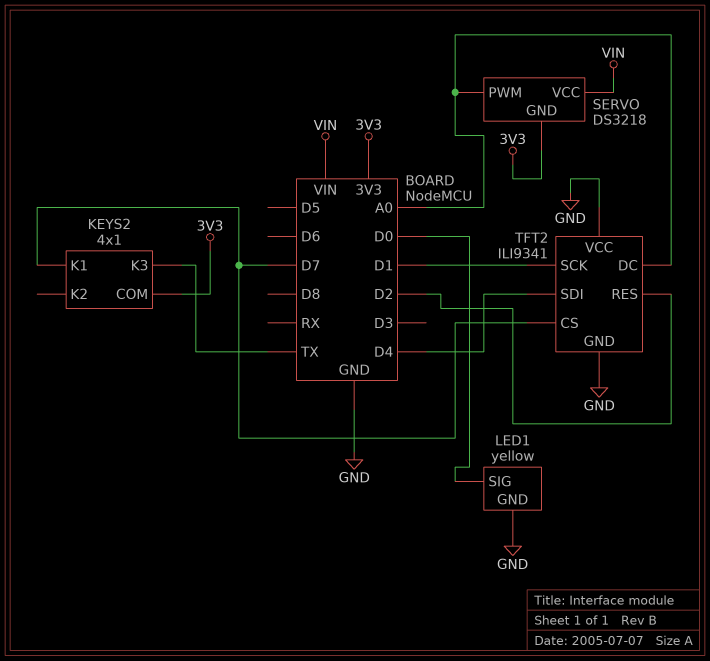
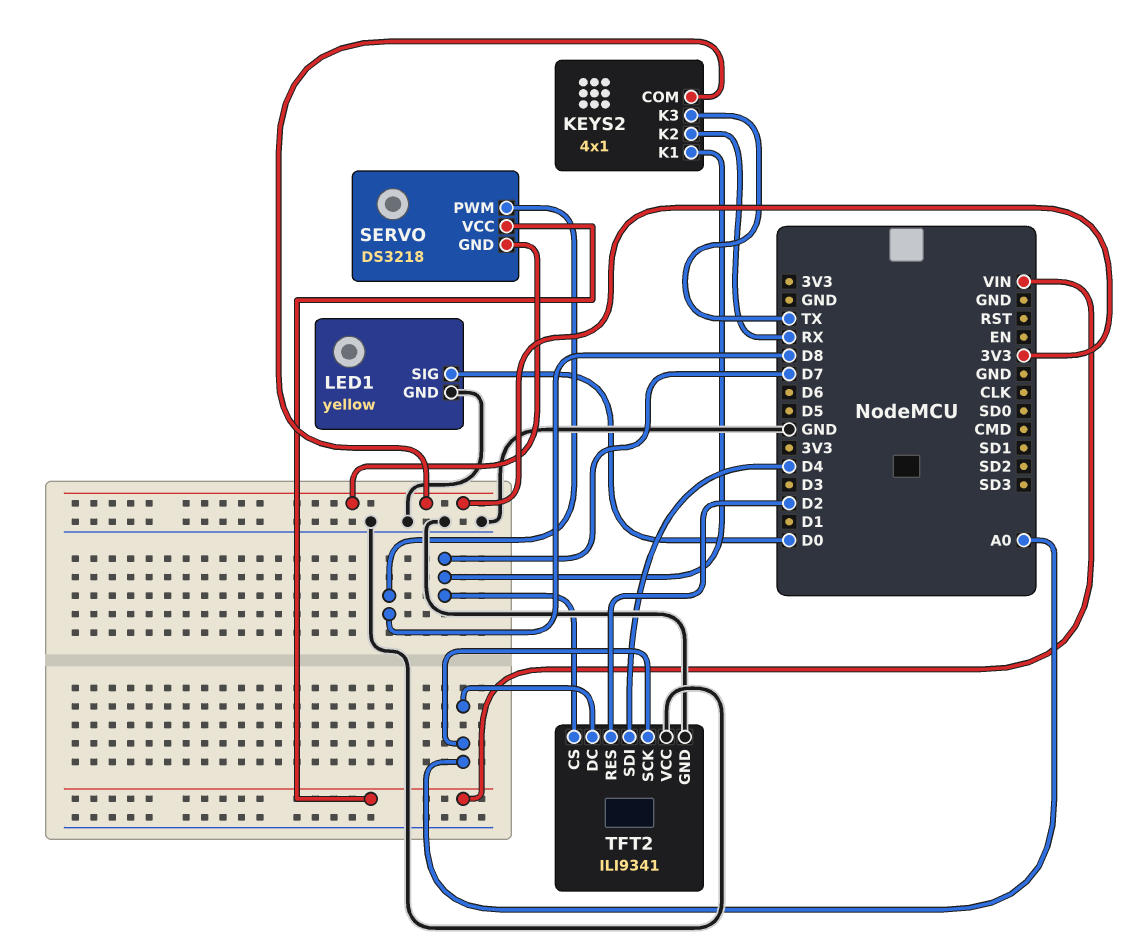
KEYS2 pin K2: none -> RX
SERVO pin PWM: A0 -> D8
TFT2 pin SCK: D1 -> A0

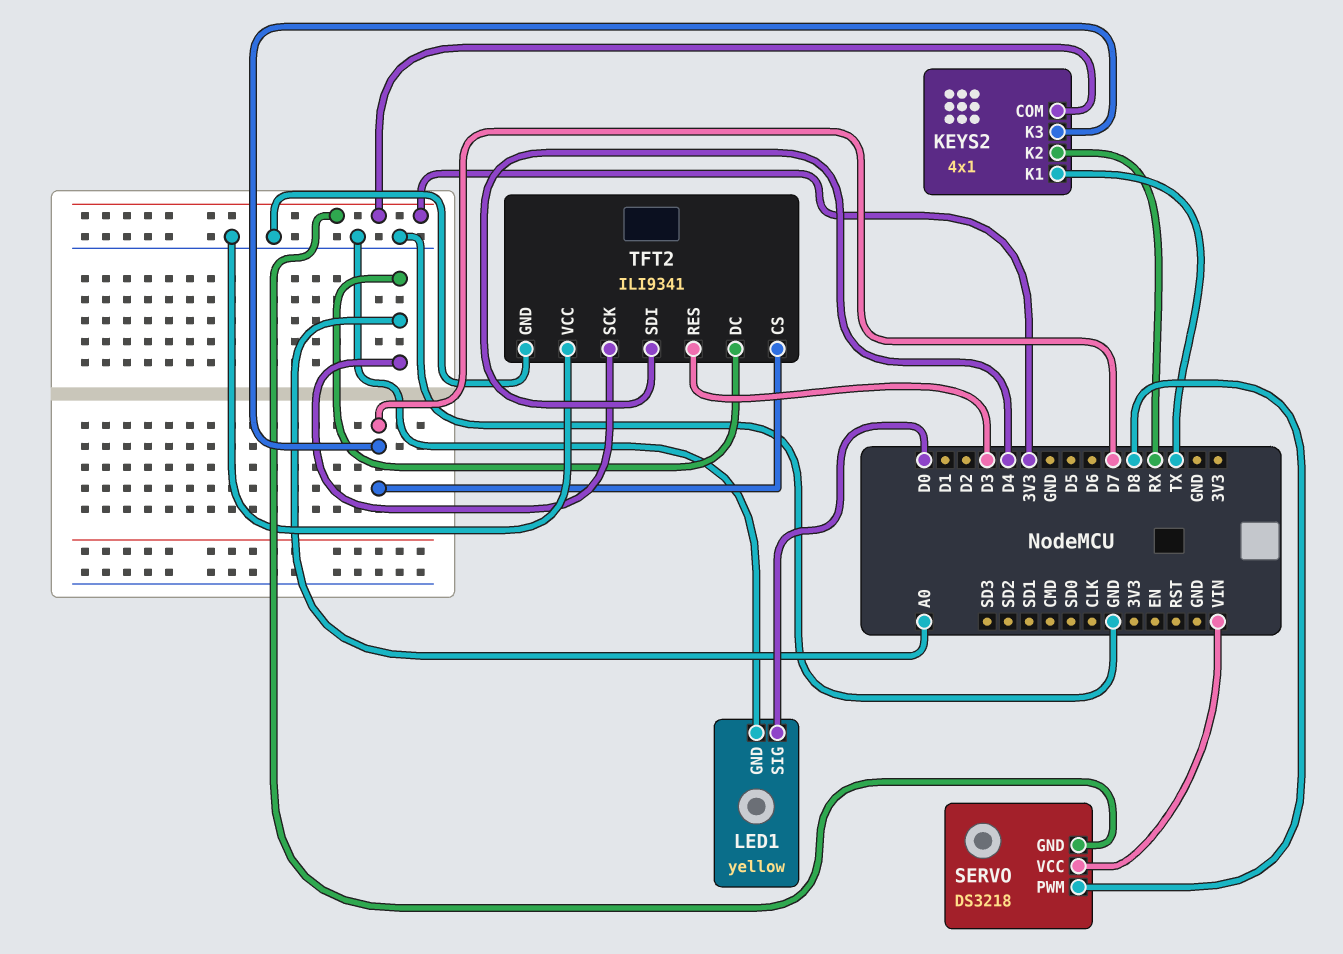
KEYS2 pin K1: D7 -> TX
KEYS2 pin K3: TX -> D7
TFT2 pin RES: D2 -> D3

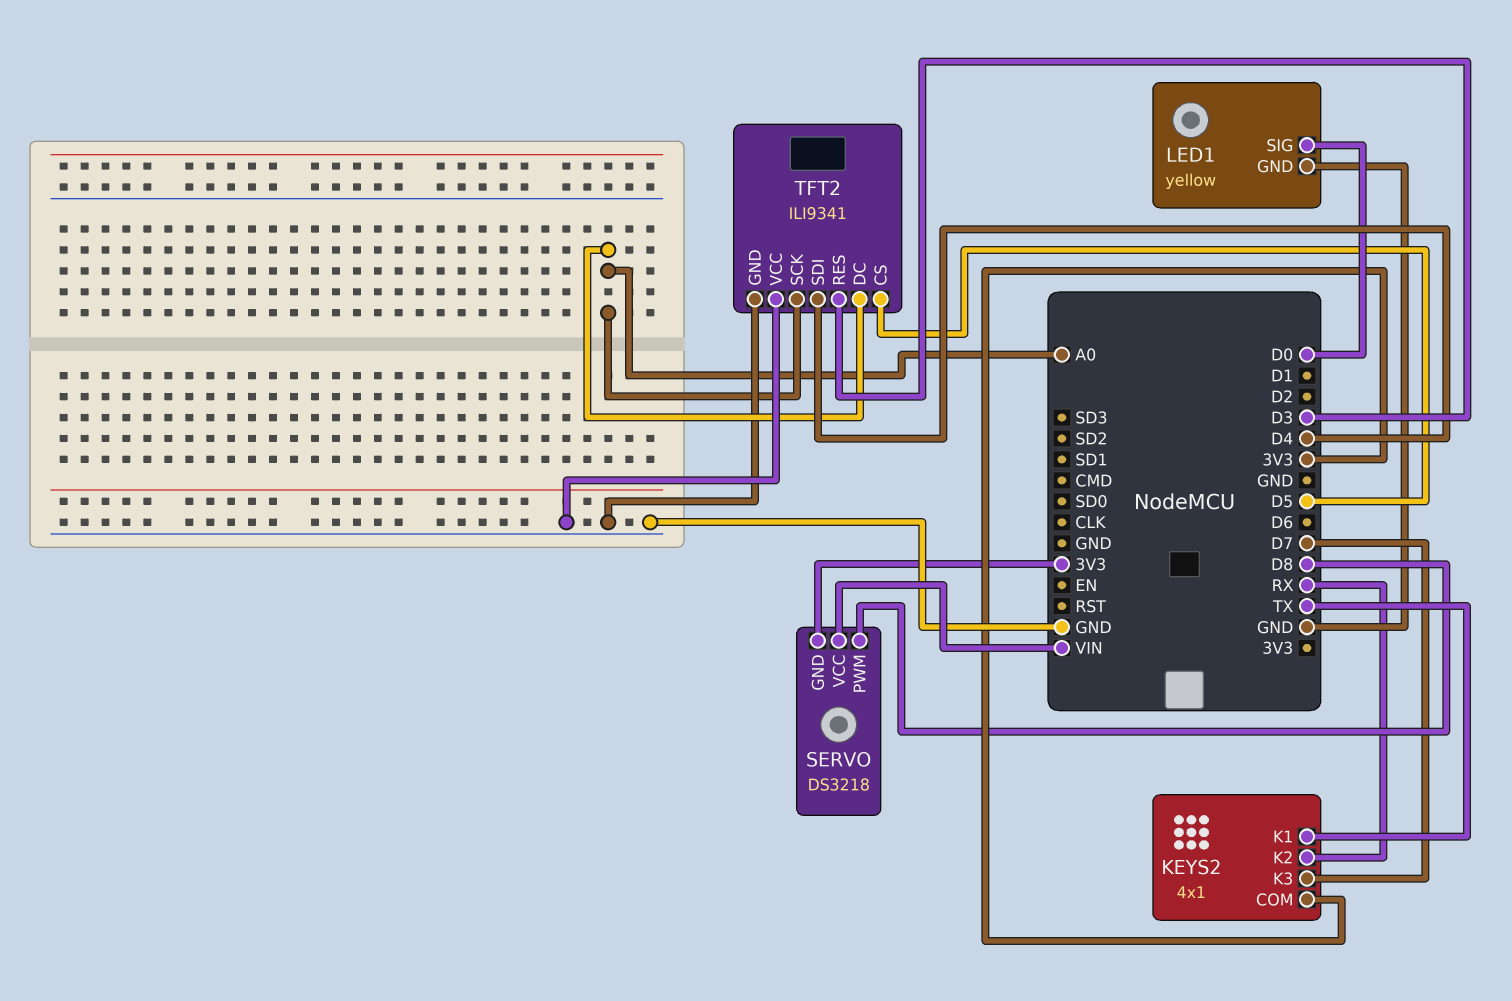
TFT2 pin CS: D7 -> D5

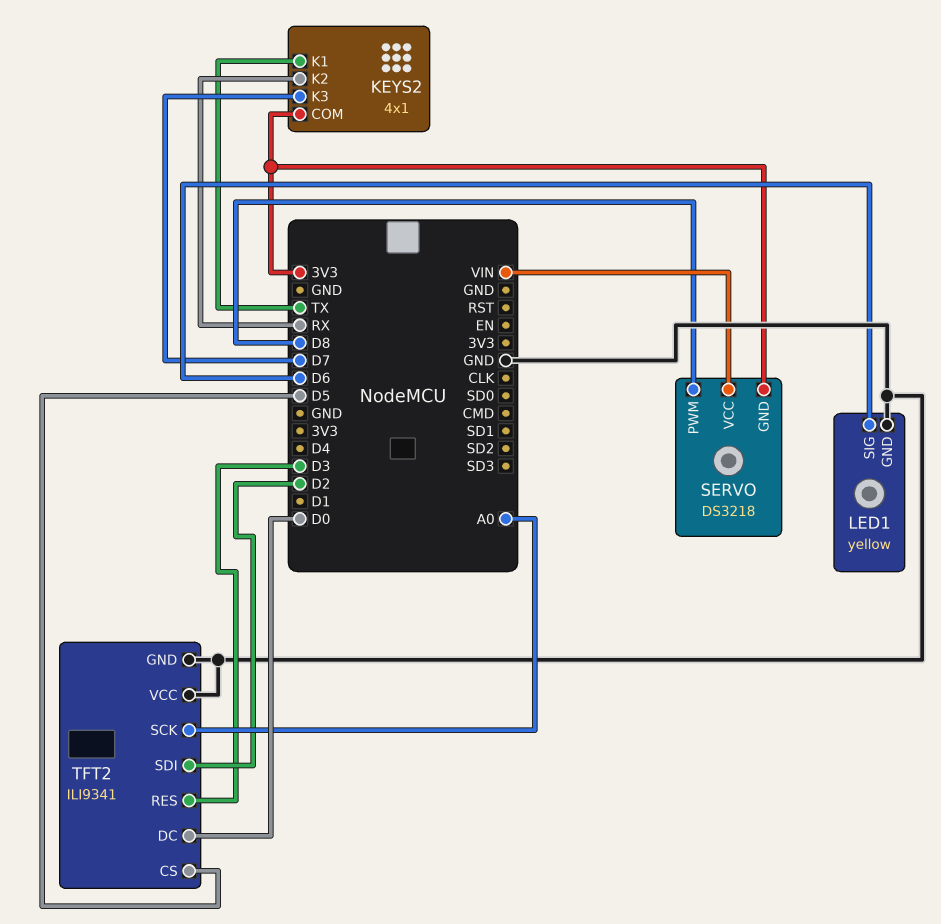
LED1 pin SIG: D0 -> D6
TFT2 pin DC: A0 -> D0
TFT2 pin SDI: D4 -> D2

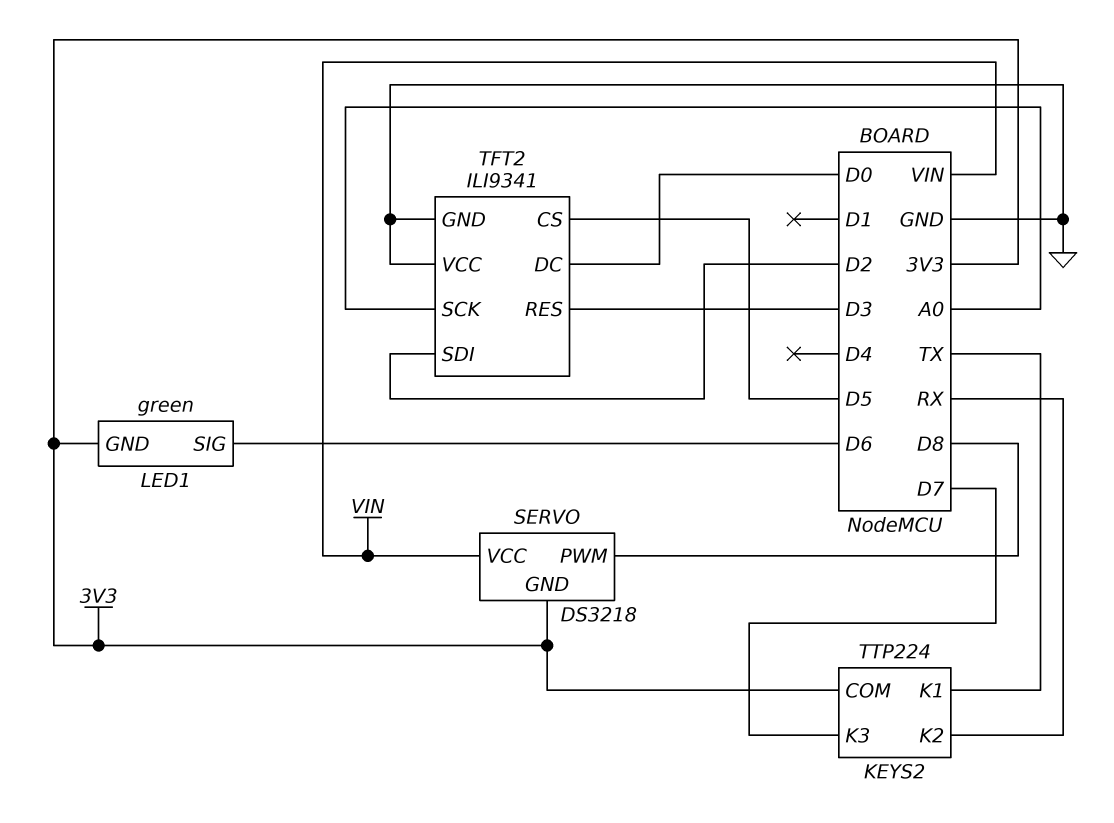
KEYS2: 4x1 -> TTP224
LED1: yellow -> green
LED1 pin GND: GND -> 3V3

